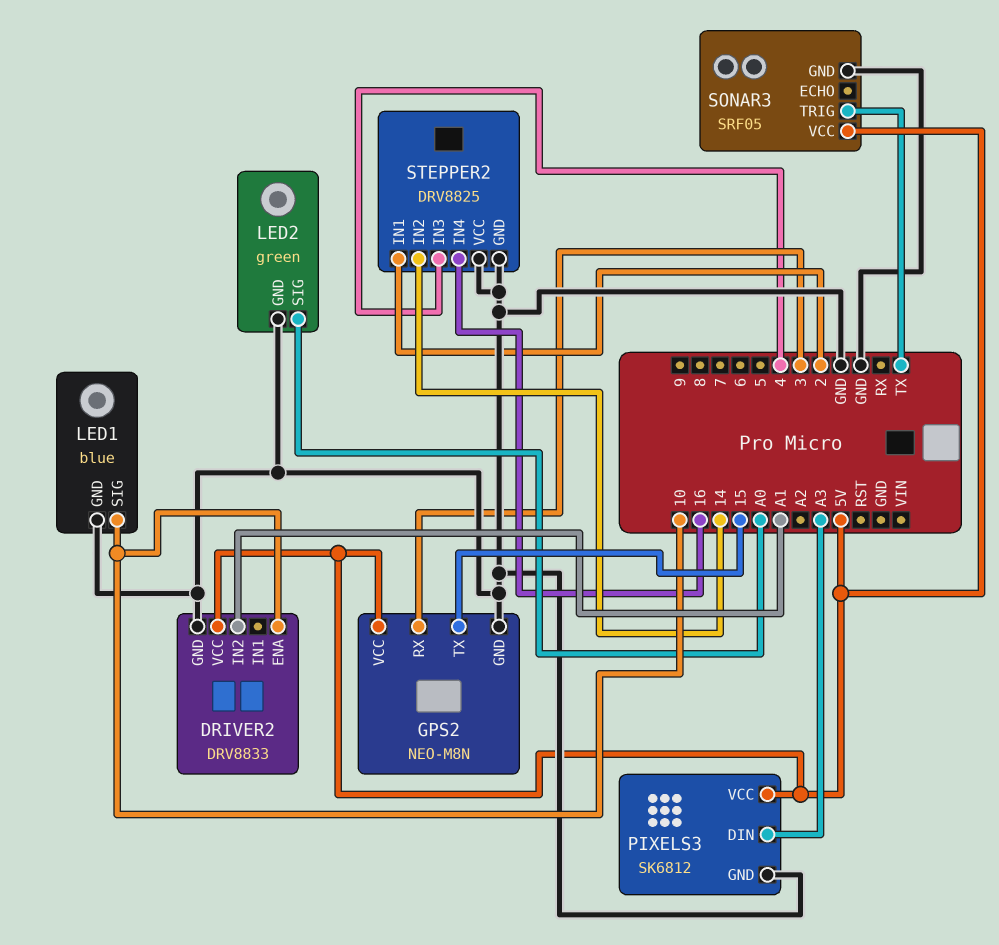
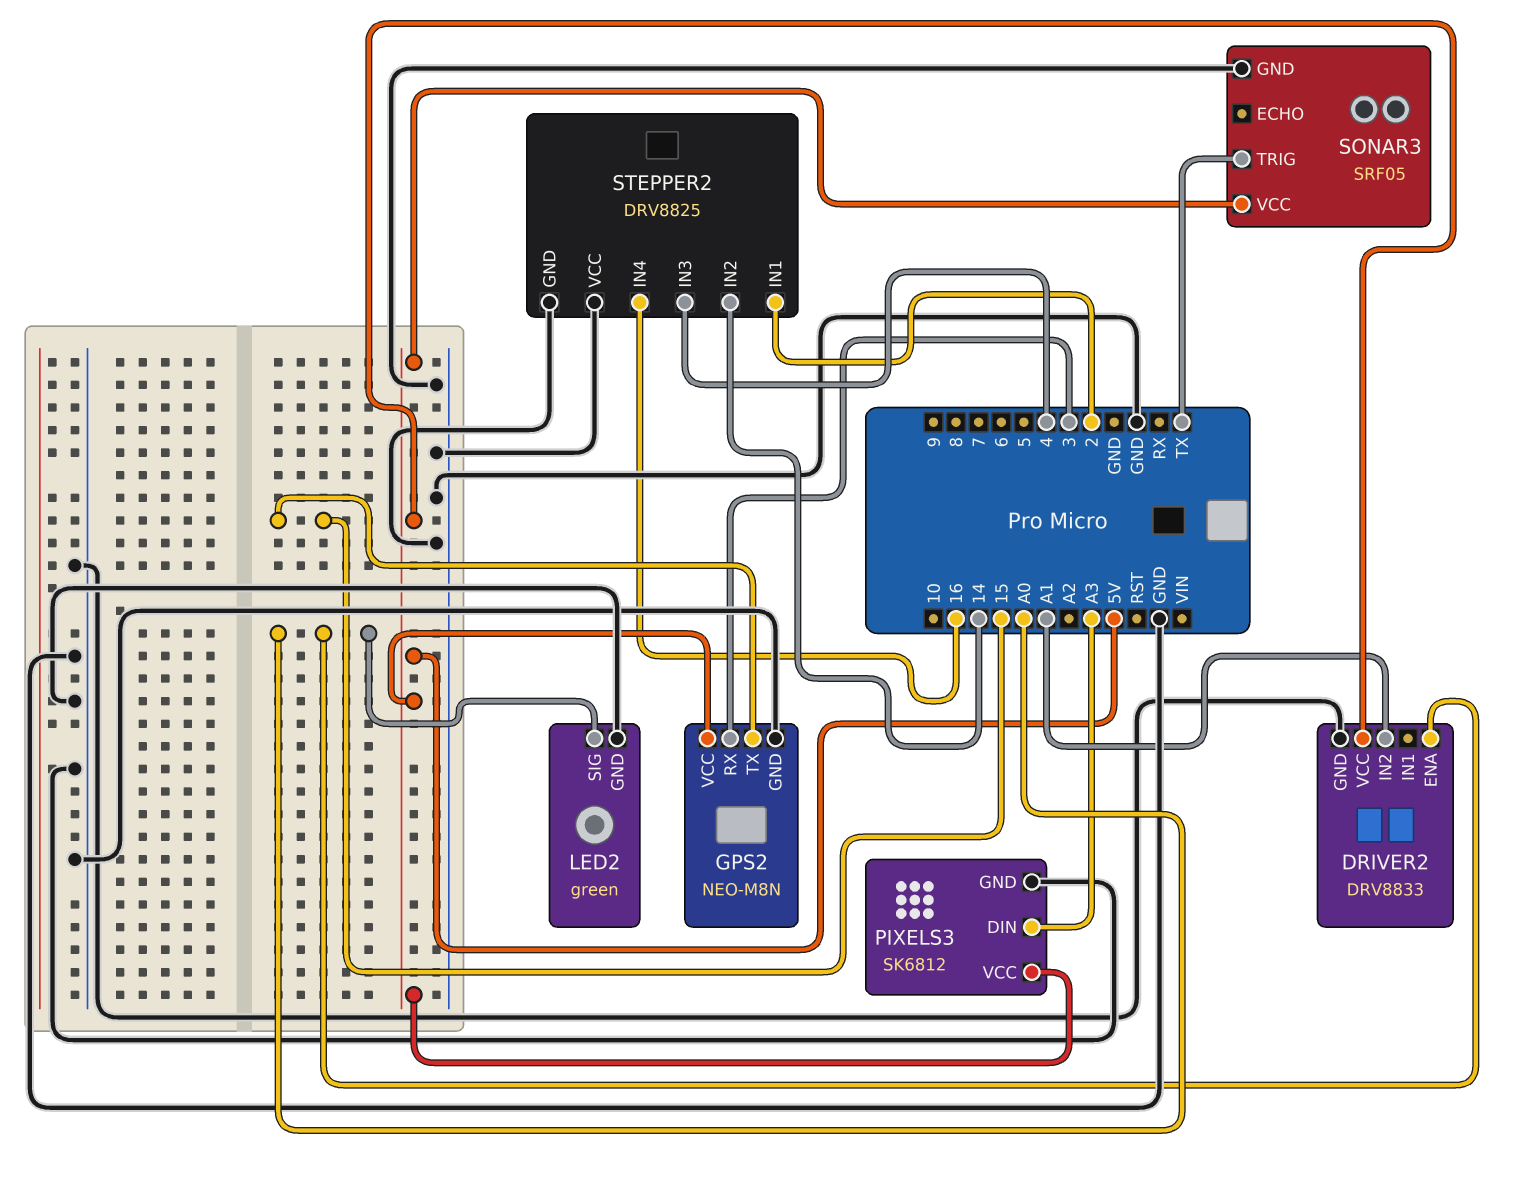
DRIVER2 pin ENA: 10 -> A0
LED1: blue -> none
LED1 pin GND: GND -> none
LED1 pin SIG: 10 -> none

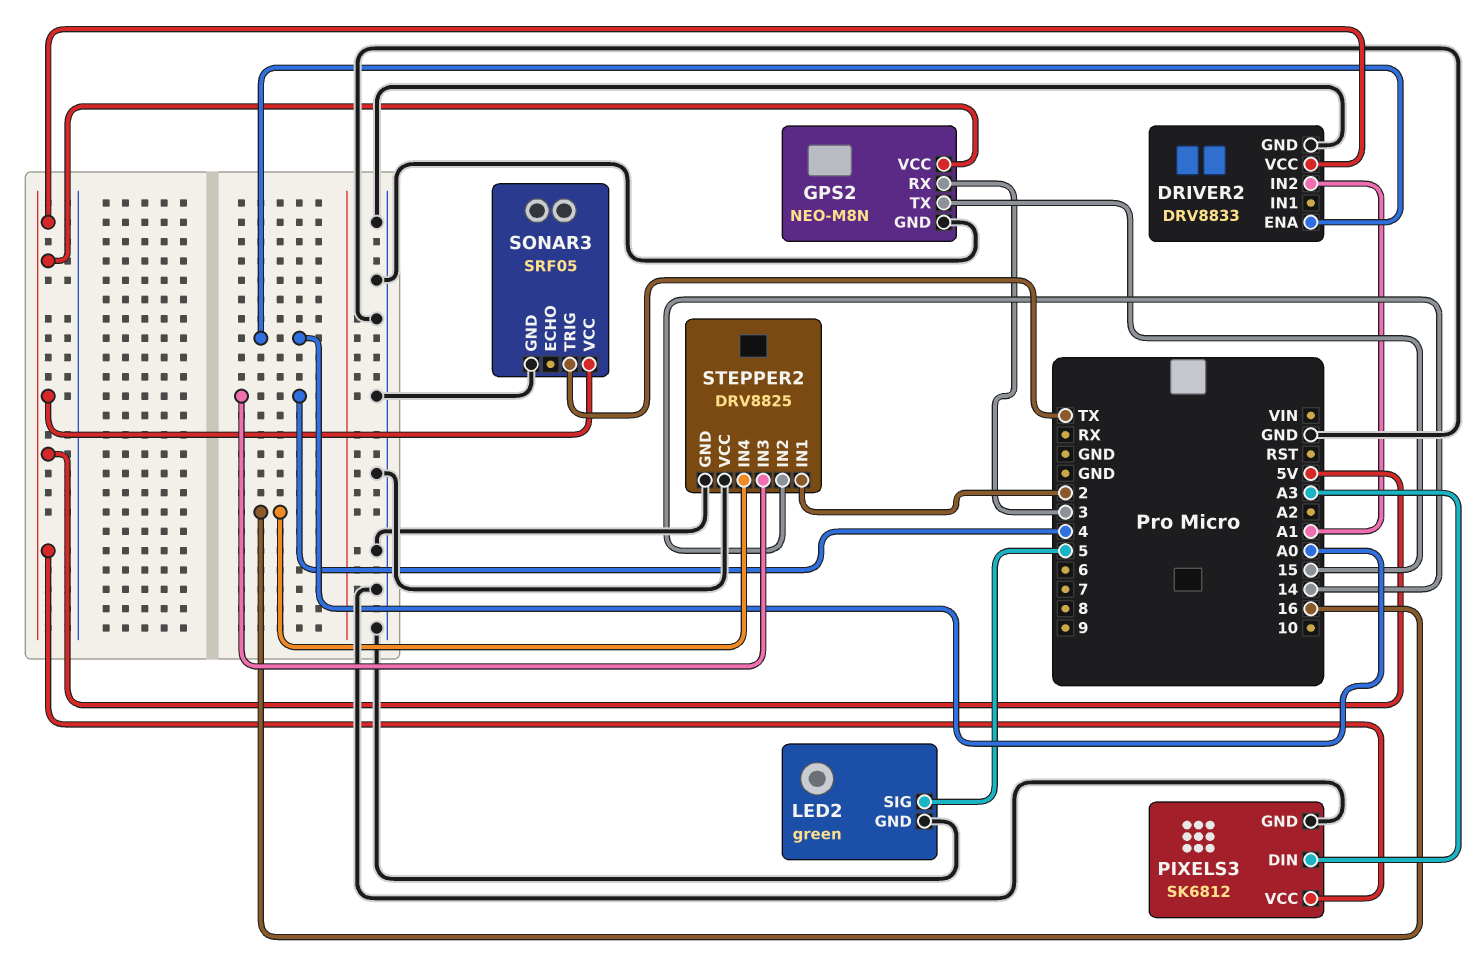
LED2 pin SIG: A0 -> 5

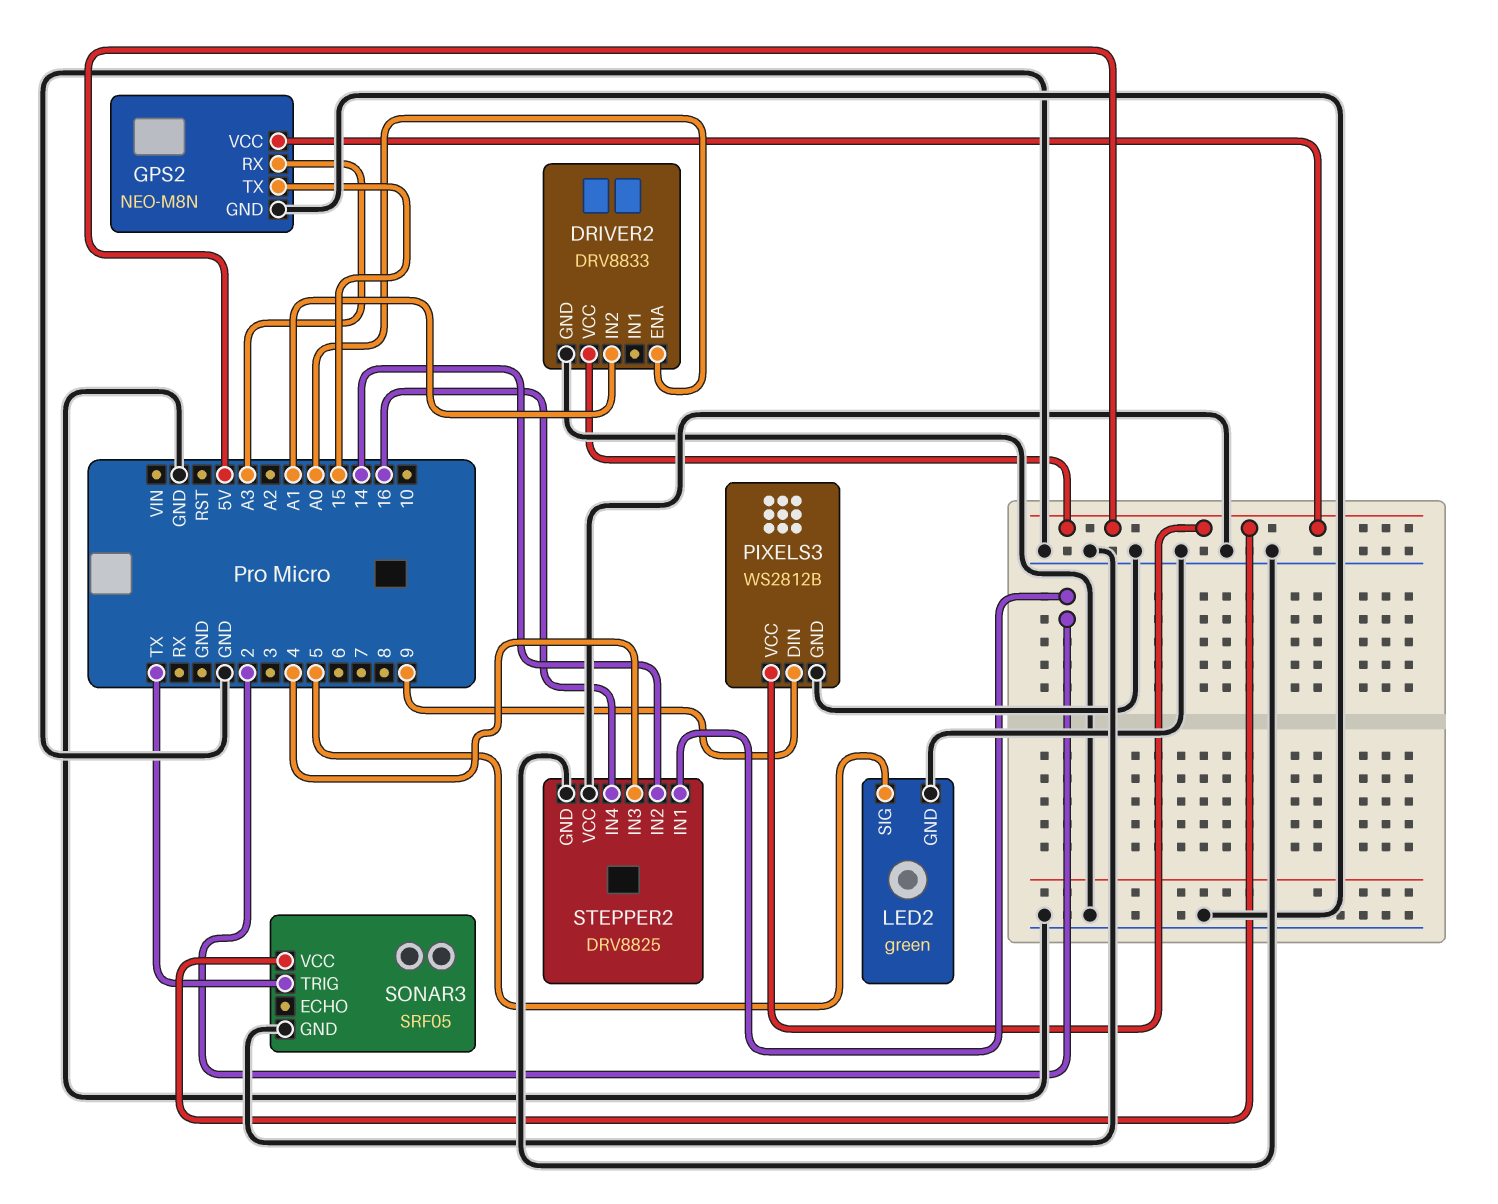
GPS2 pin RX: 3 -> A3
PIXELS3: SK6812 -> WS2812B
PIXELS3 pin DIN: A3 -> 9

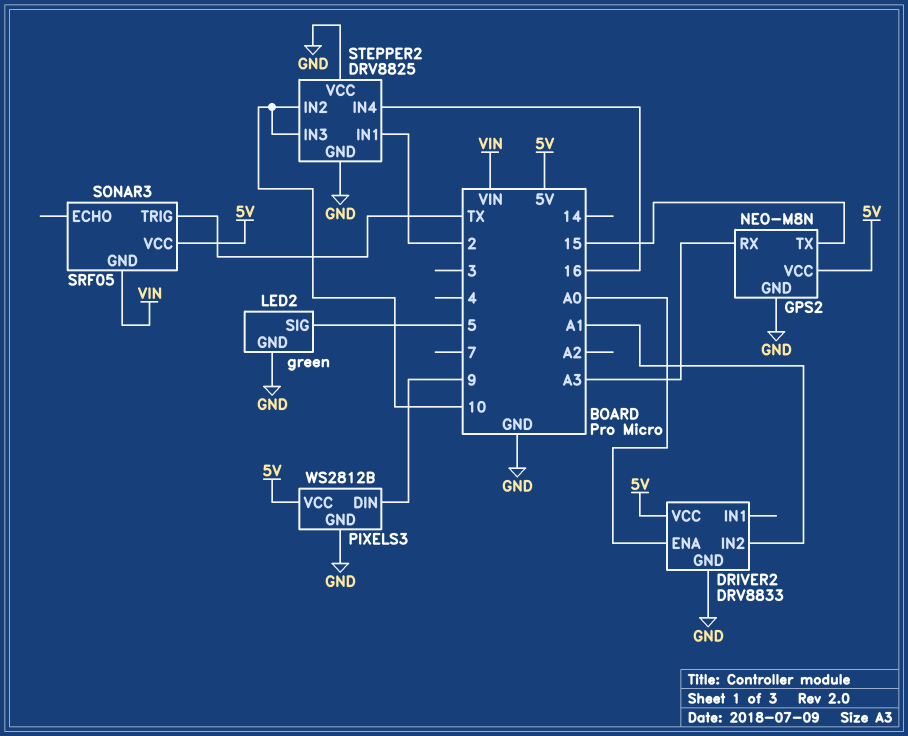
SONAR3 pin GND: GND -> VIN
STEPPER2 pin IN2: 14 -> 10
STEPPER2 pin IN3: 4 -> 10

